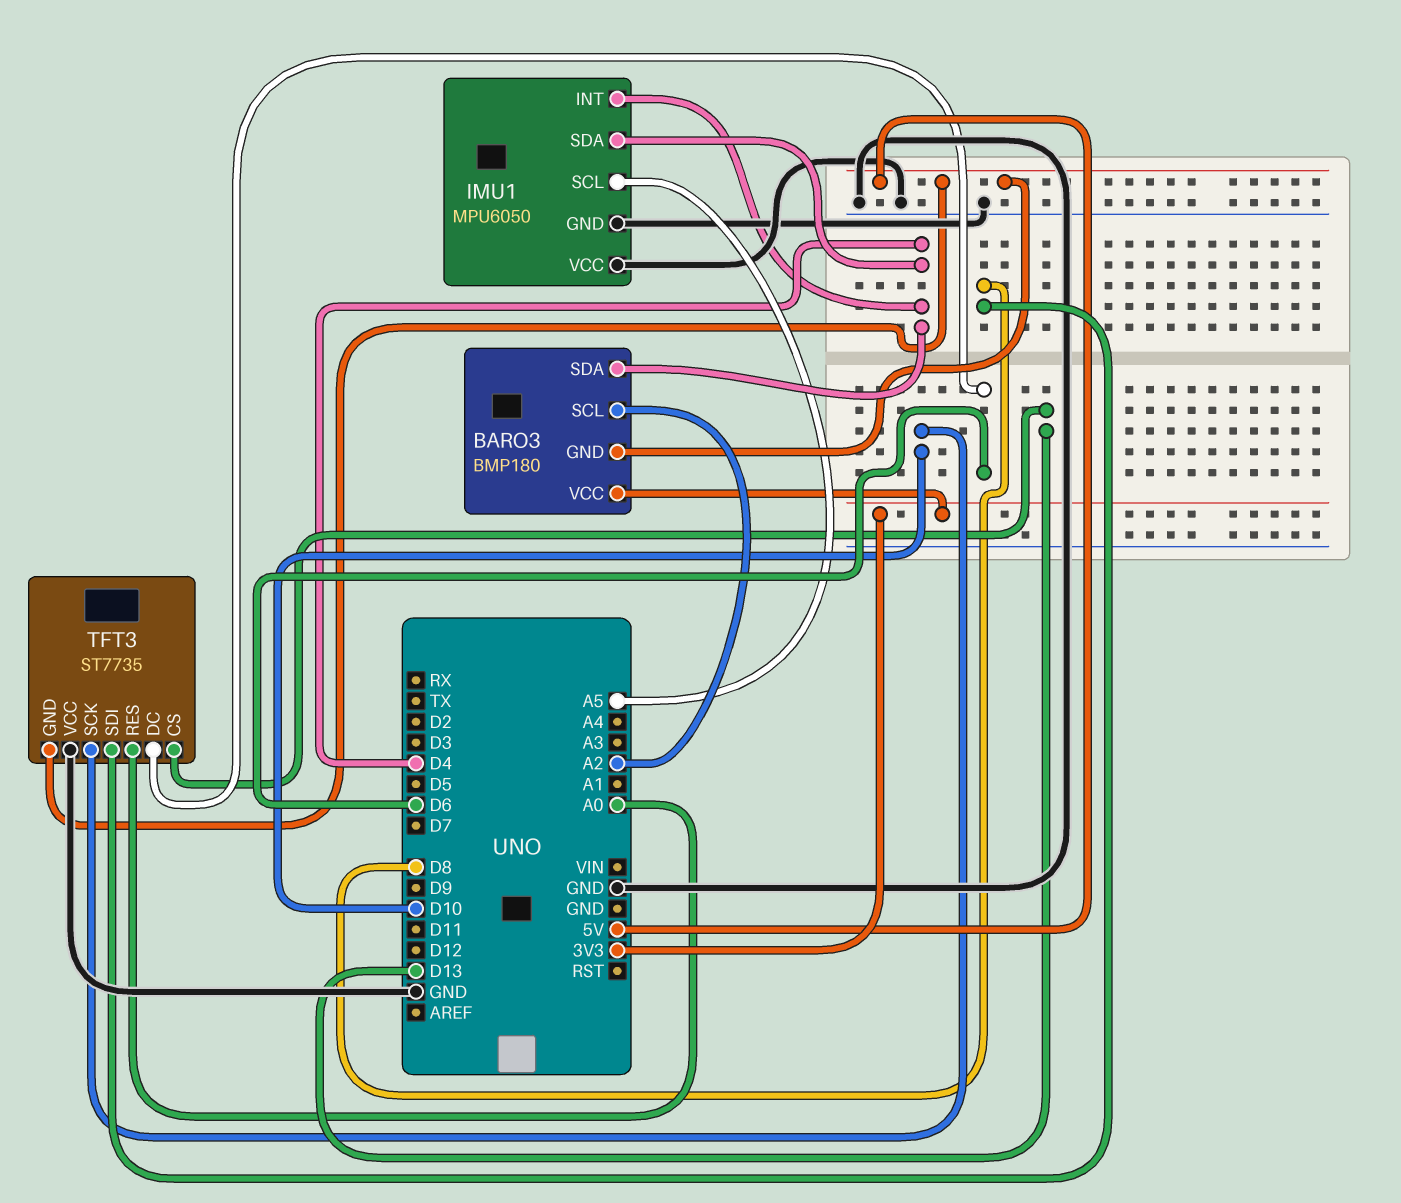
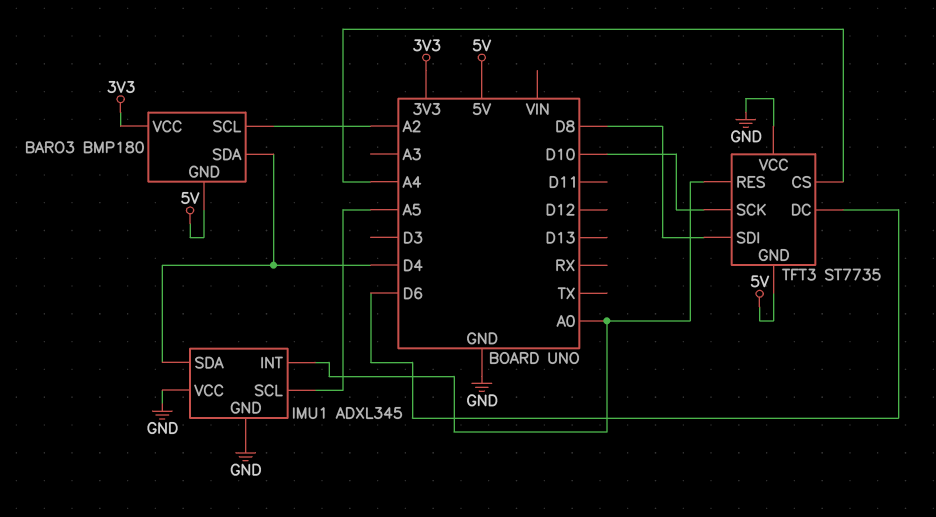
IMU1: MPU6050 -> ADXL345
IMU1 pin INT: D4 -> A0
TFT3 pin CS: D13 -> A4

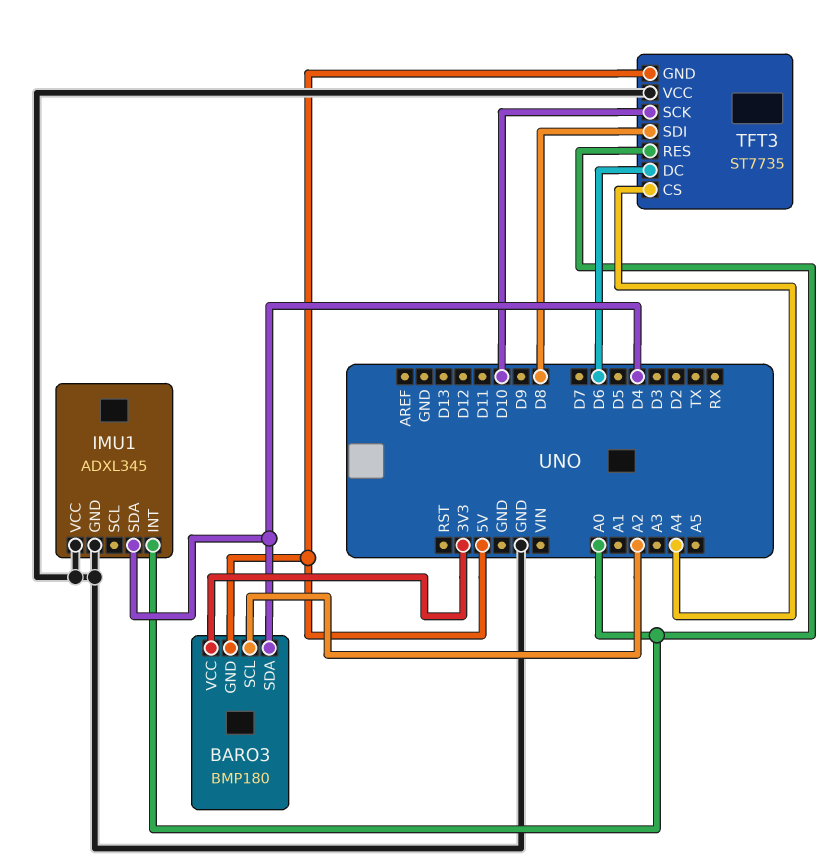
IMU1 pin SCL: A5 -> none

